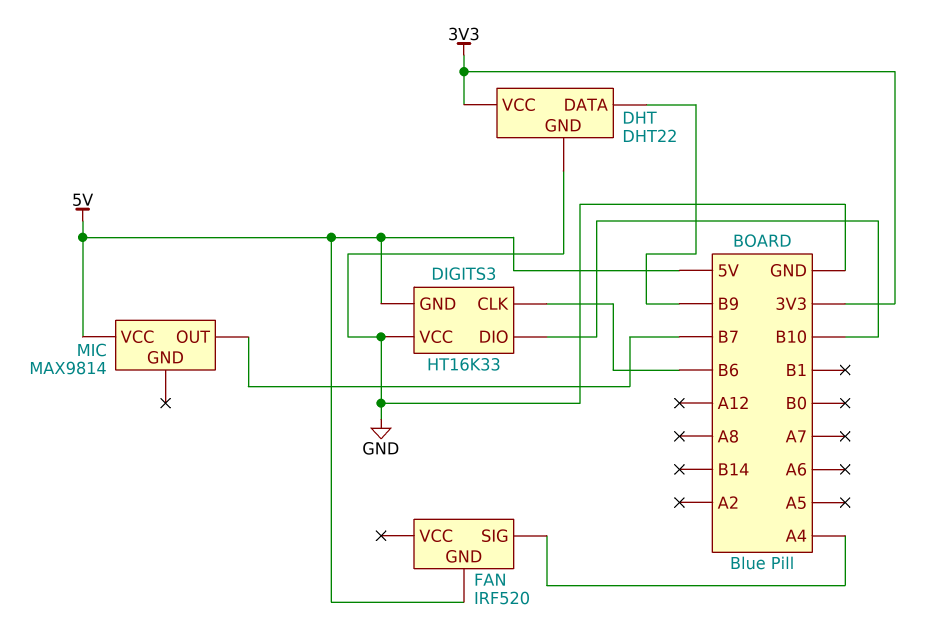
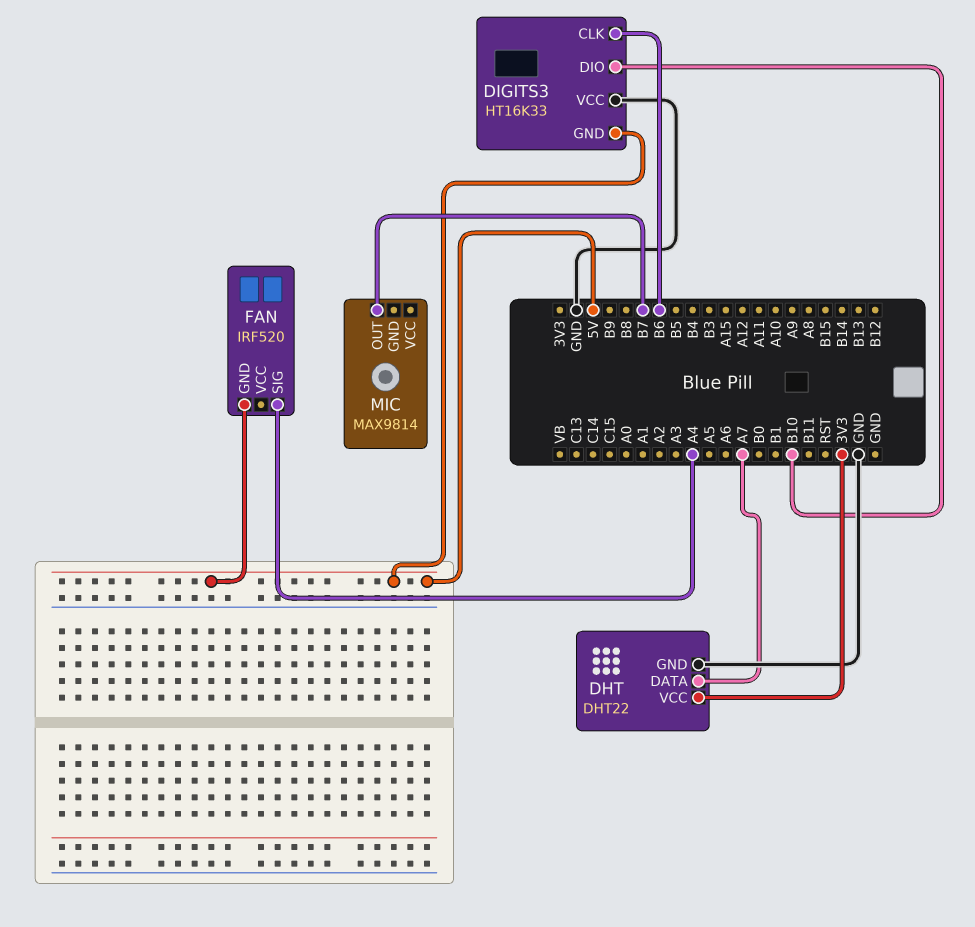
DHT pin DATA: B9 -> A7
MIC pin VCC: 5V -> none

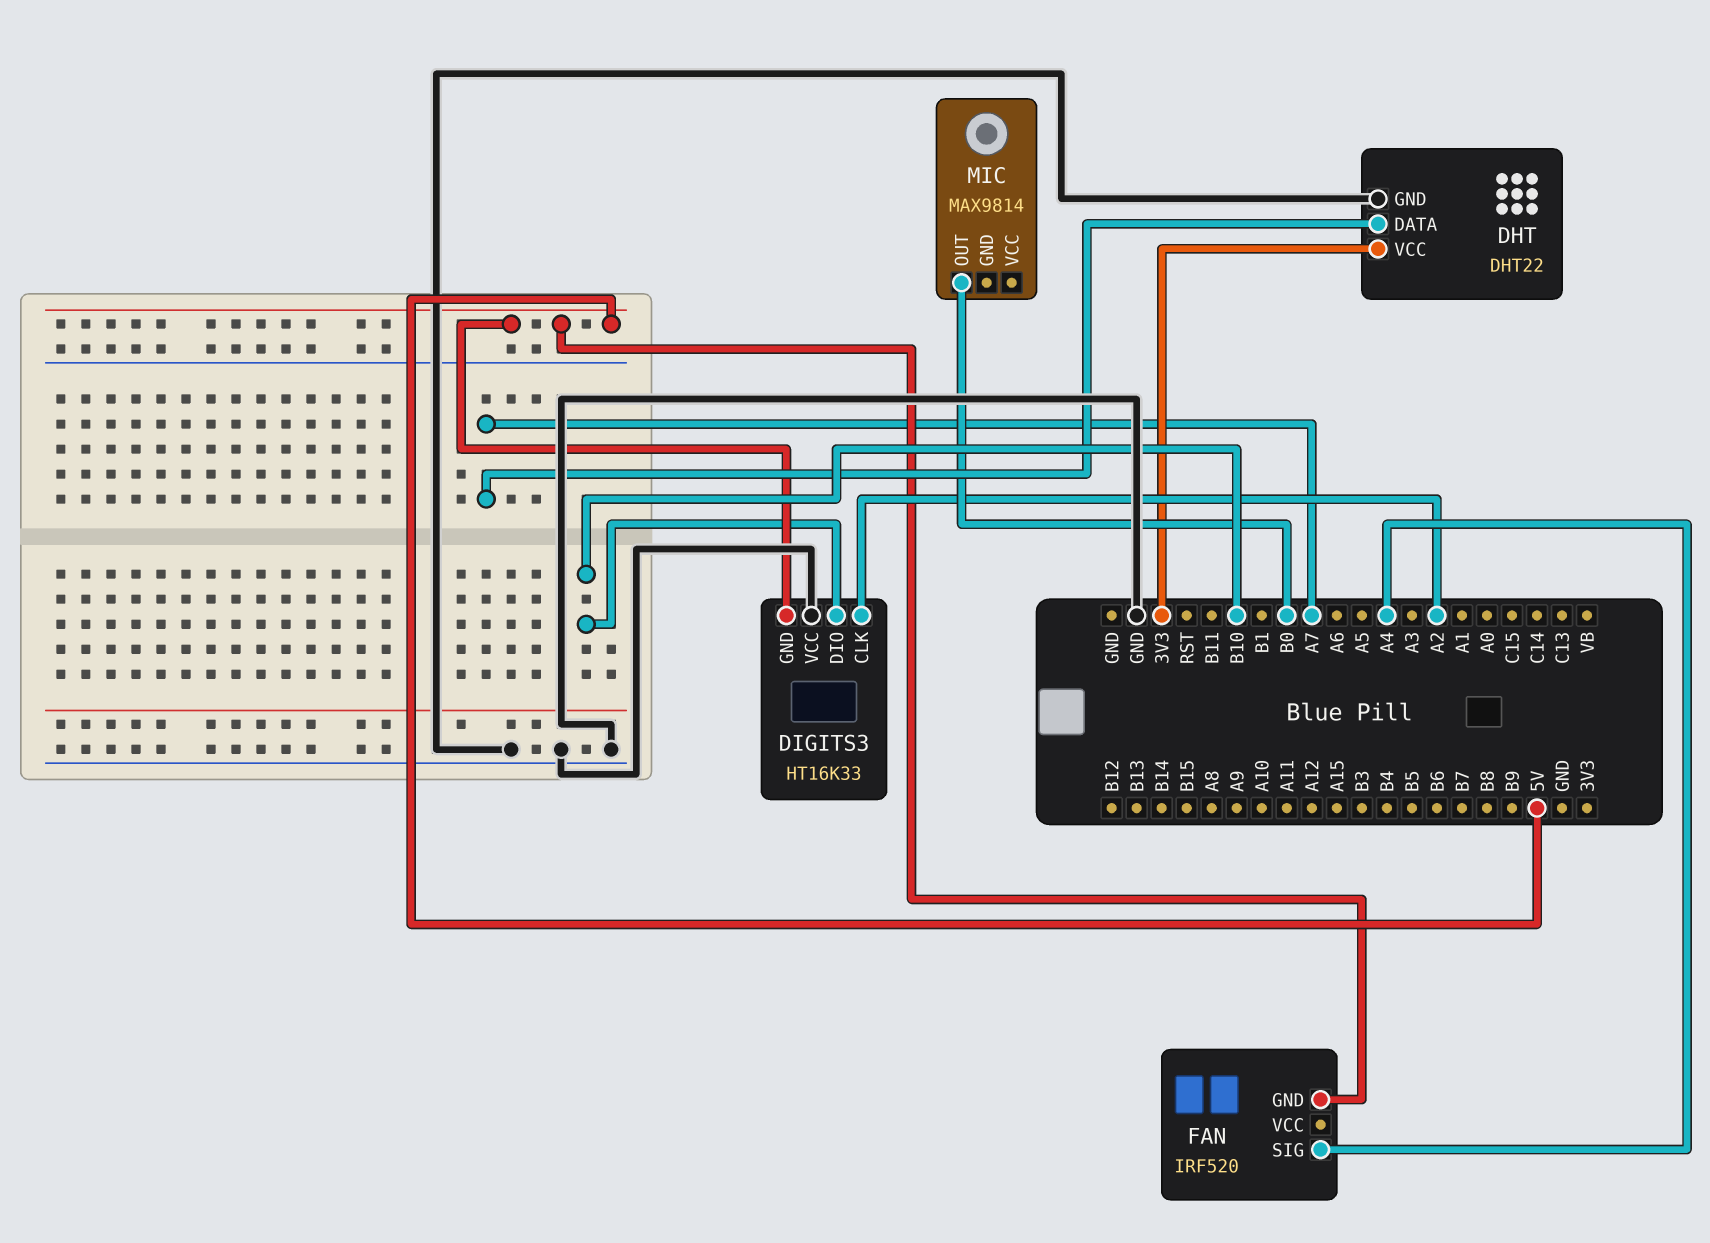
DIGITS3 pin CLK: B6 -> A2
MIC pin OUT: B7 -> B0

